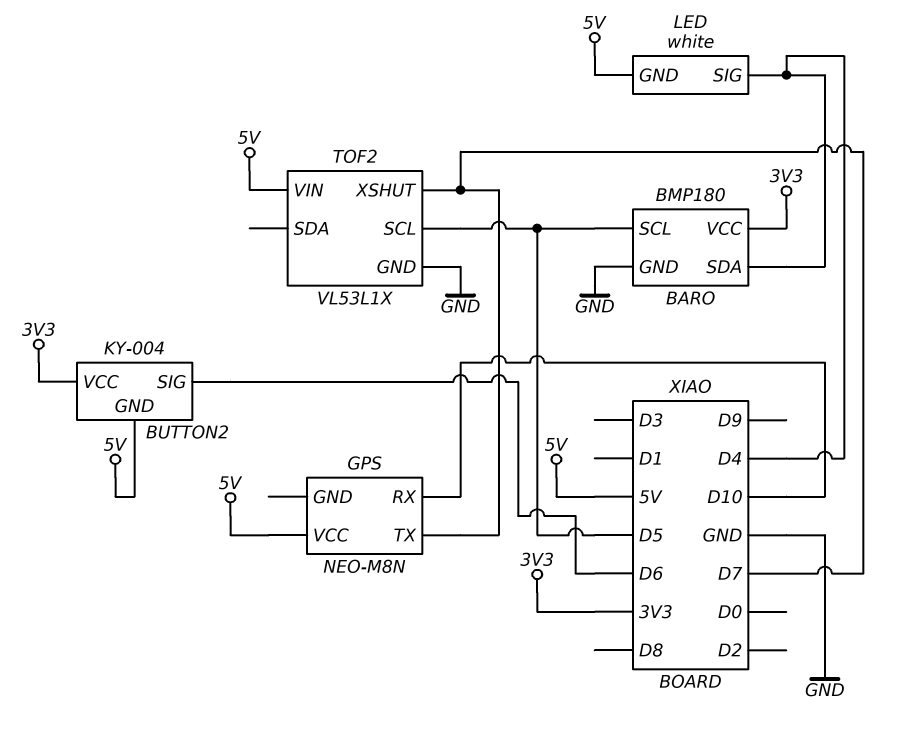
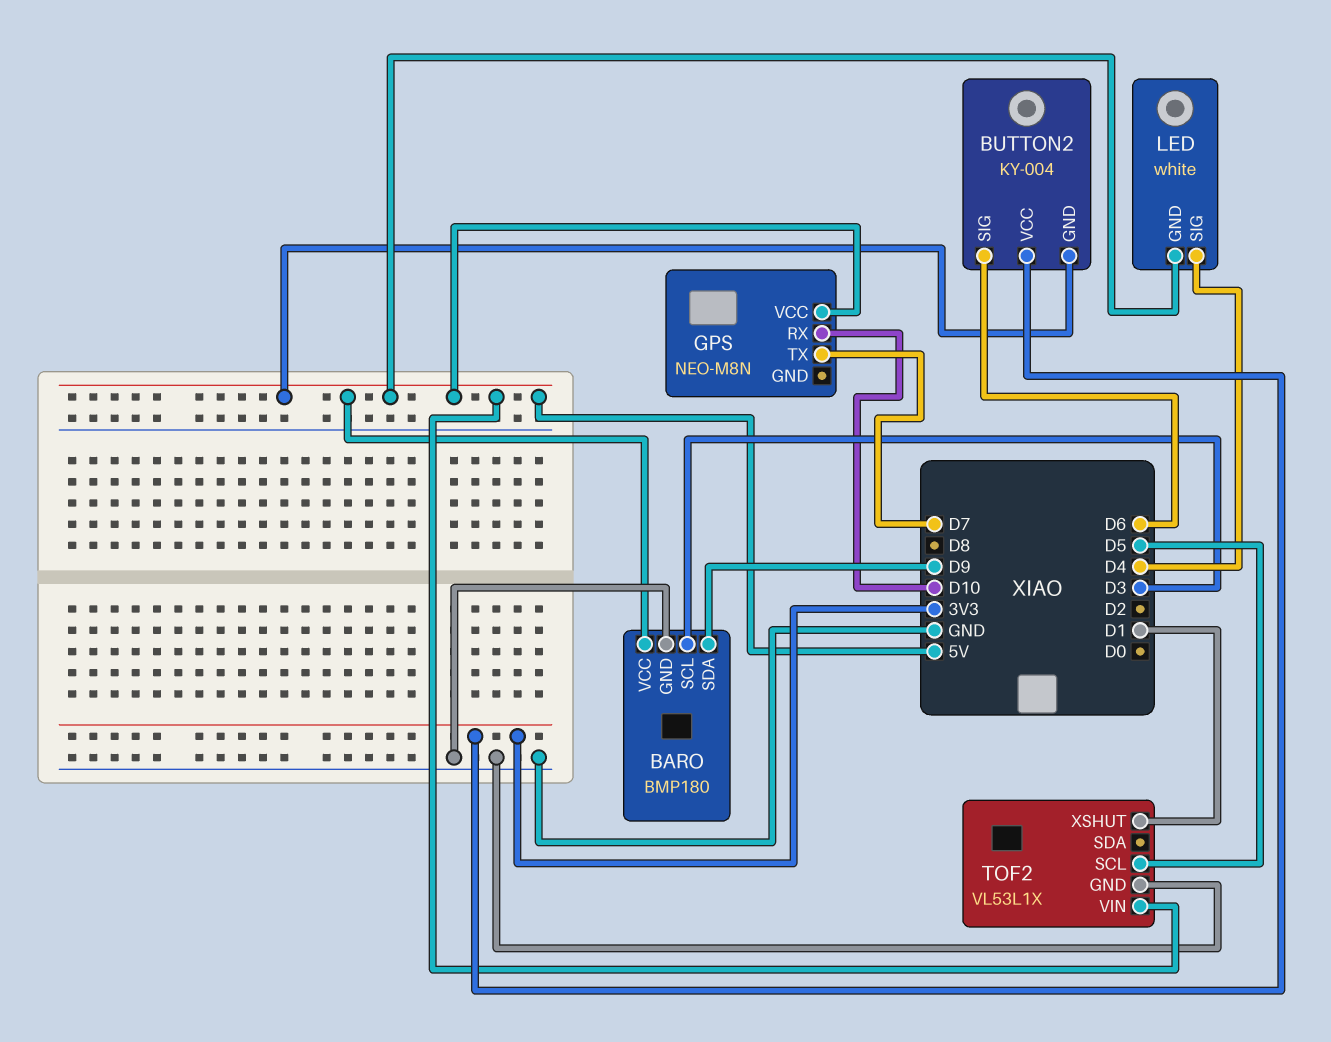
BARO pin SCL: D5 -> D3
BARO pin SDA: D4 -> D9
BARO pin VCC: 3V3 -> 5V
TOF2 pin XSHUT: D7 -> D1

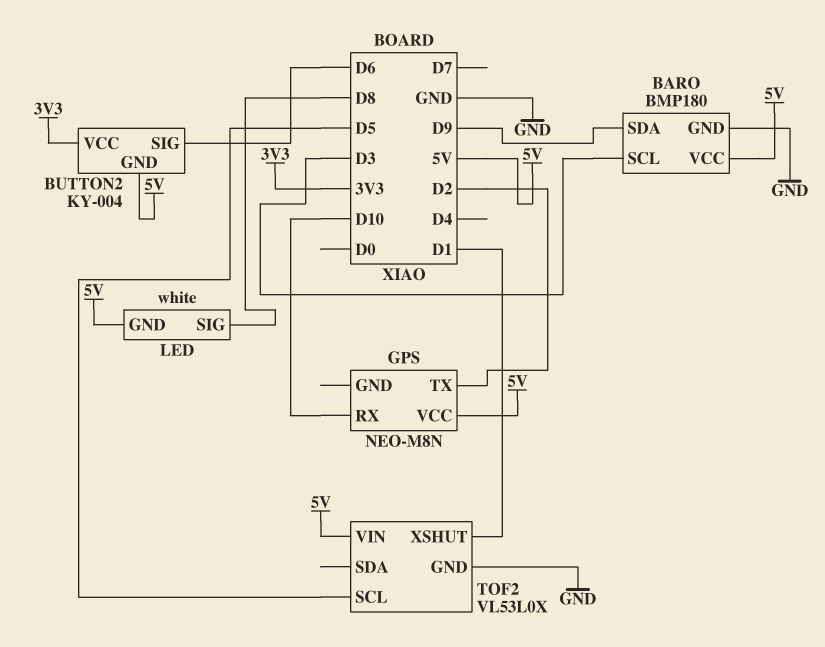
GPS pin TX: D7 -> D2
LED pin SIG: D4 -> D8
TOF2: VL53L1X -> VL53L0X

